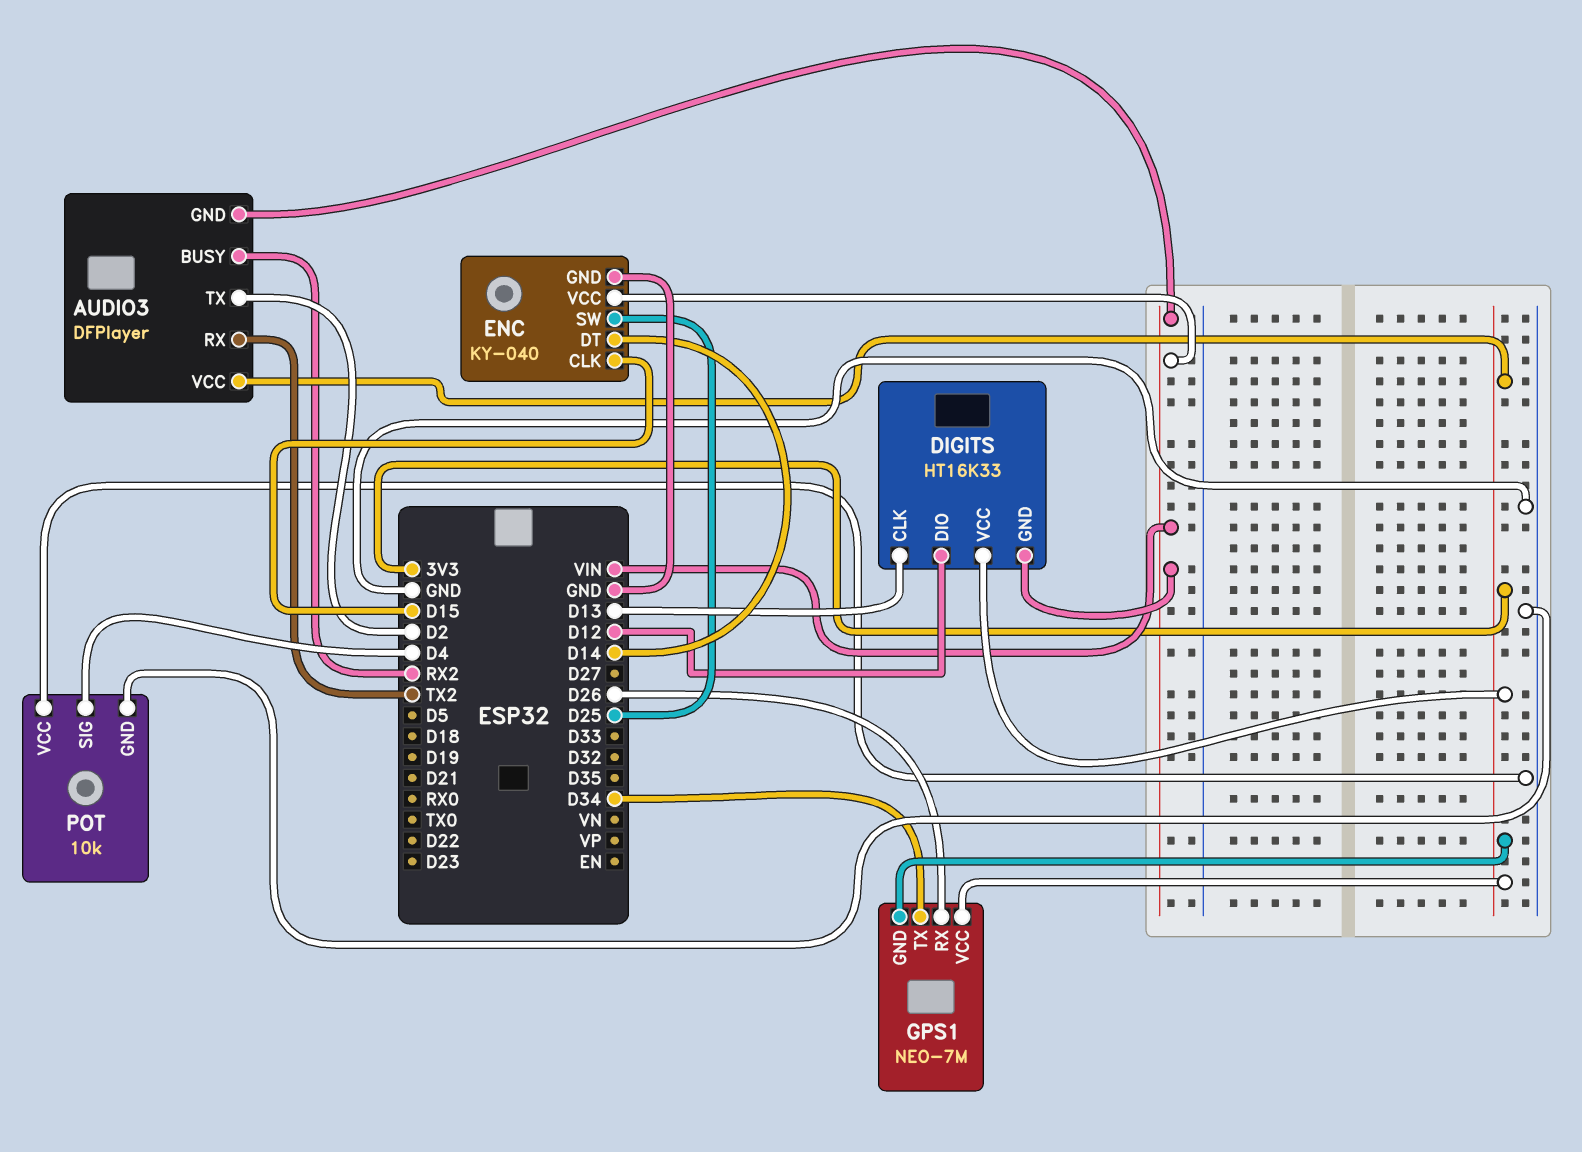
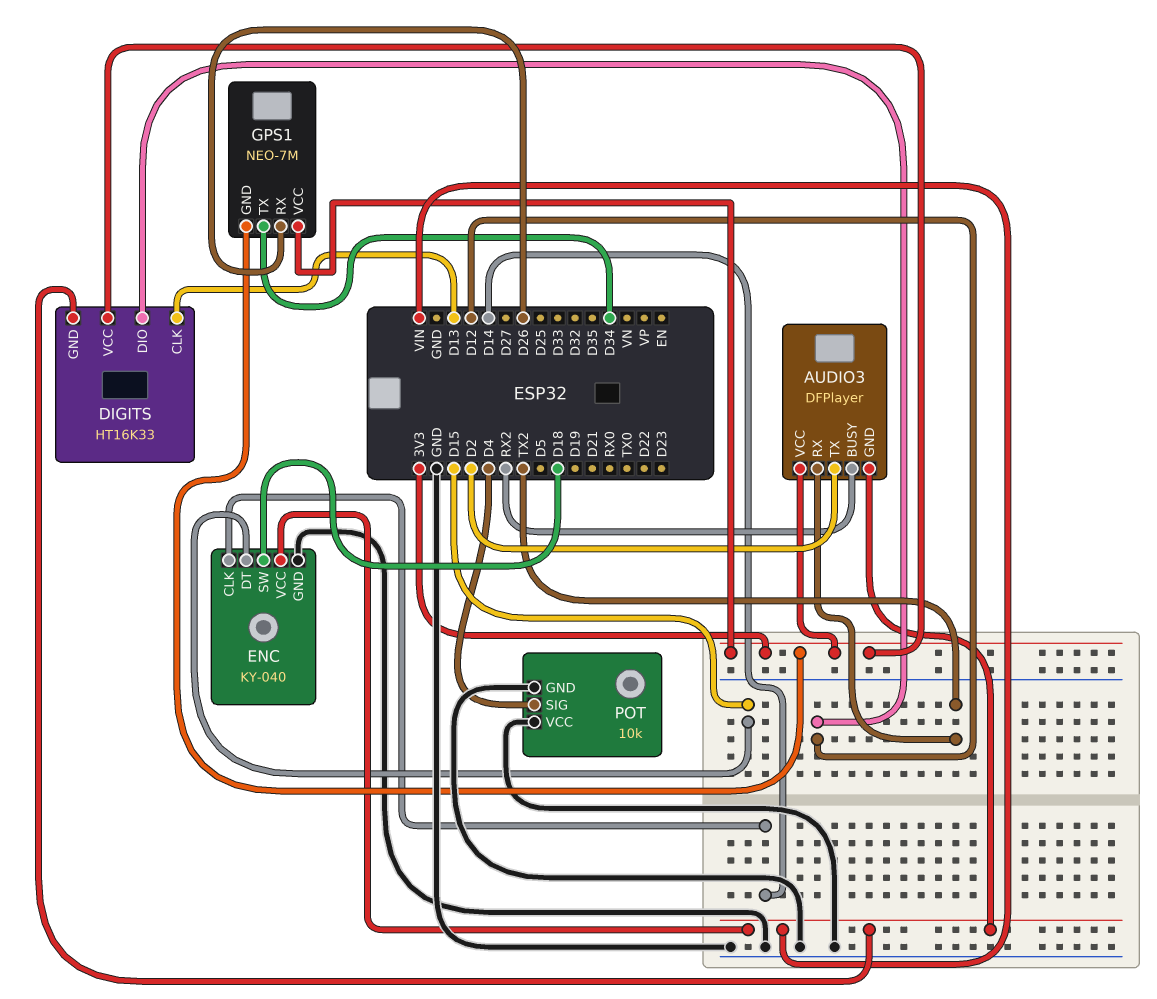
ENC pin CLK: D15 -> D14
ENC pin DT: D14 -> D15
ENC pin SW: D25 -> D18

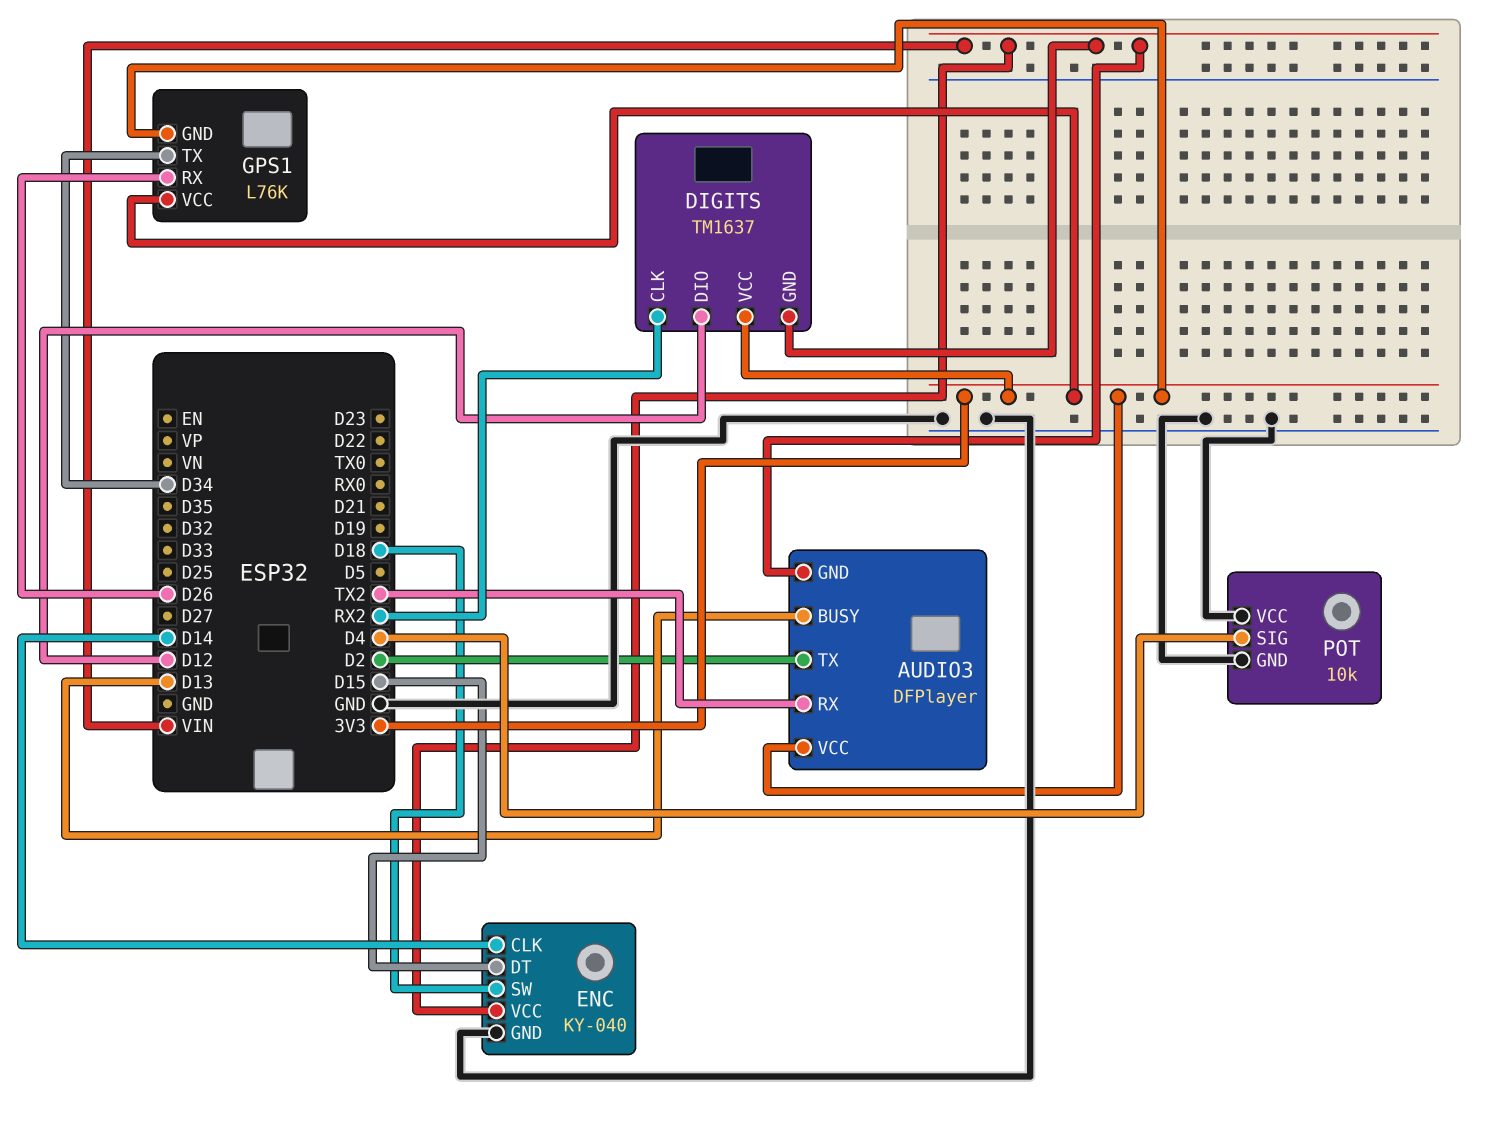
AUDIO3 pin BUSY: RX2 -> D13
DIGITS: HT16K33 -> TM1637
DIGITS pin CLK: D13 -> RX2
GPS1: NEO-7M -> L76K

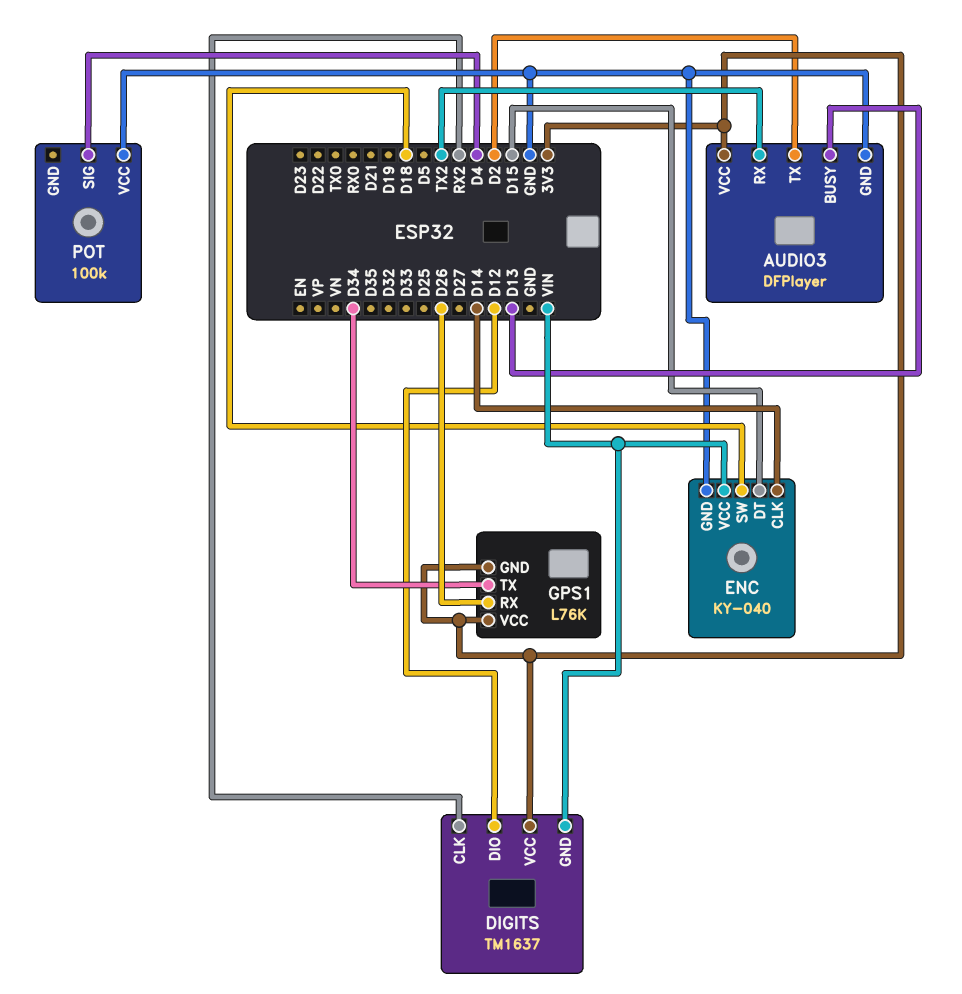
AUDIO3 pin GND: VIN -> GND
POT: 10k -> 100k
POT pin GND: GND -> none

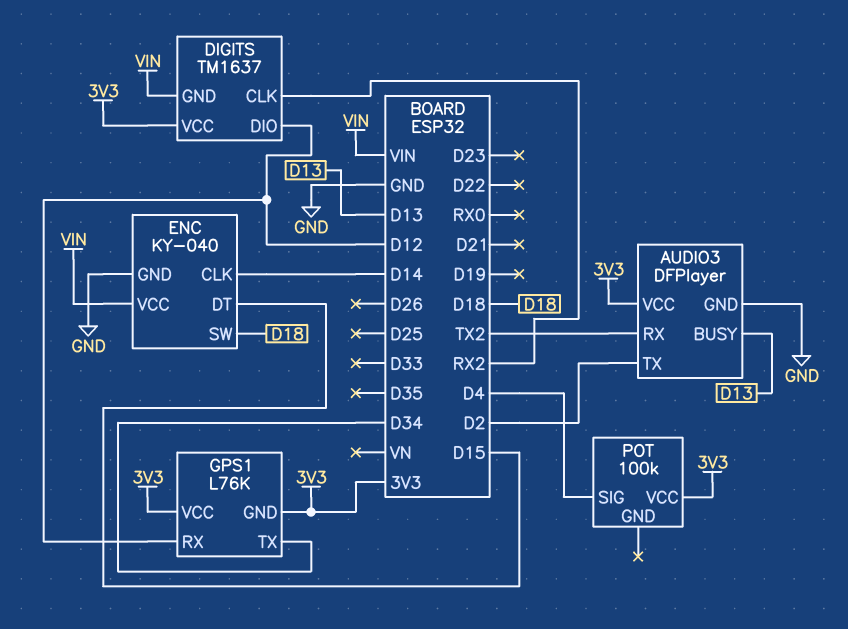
GPS1 pin RX: D26 -> D12
POT pin VCC: GND -> 3V3

